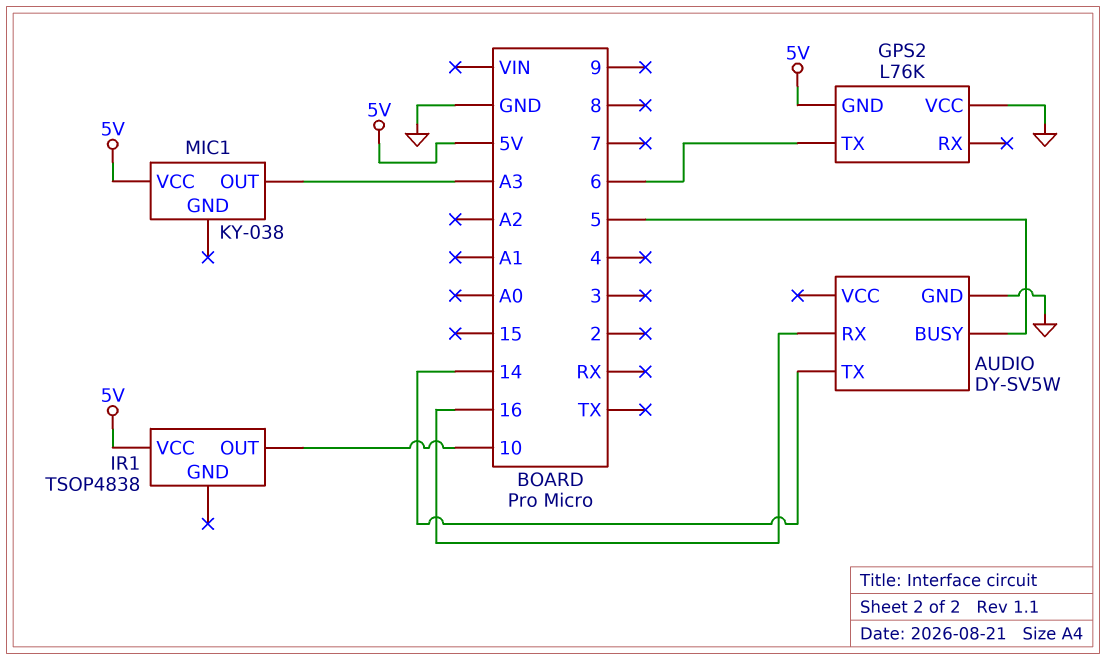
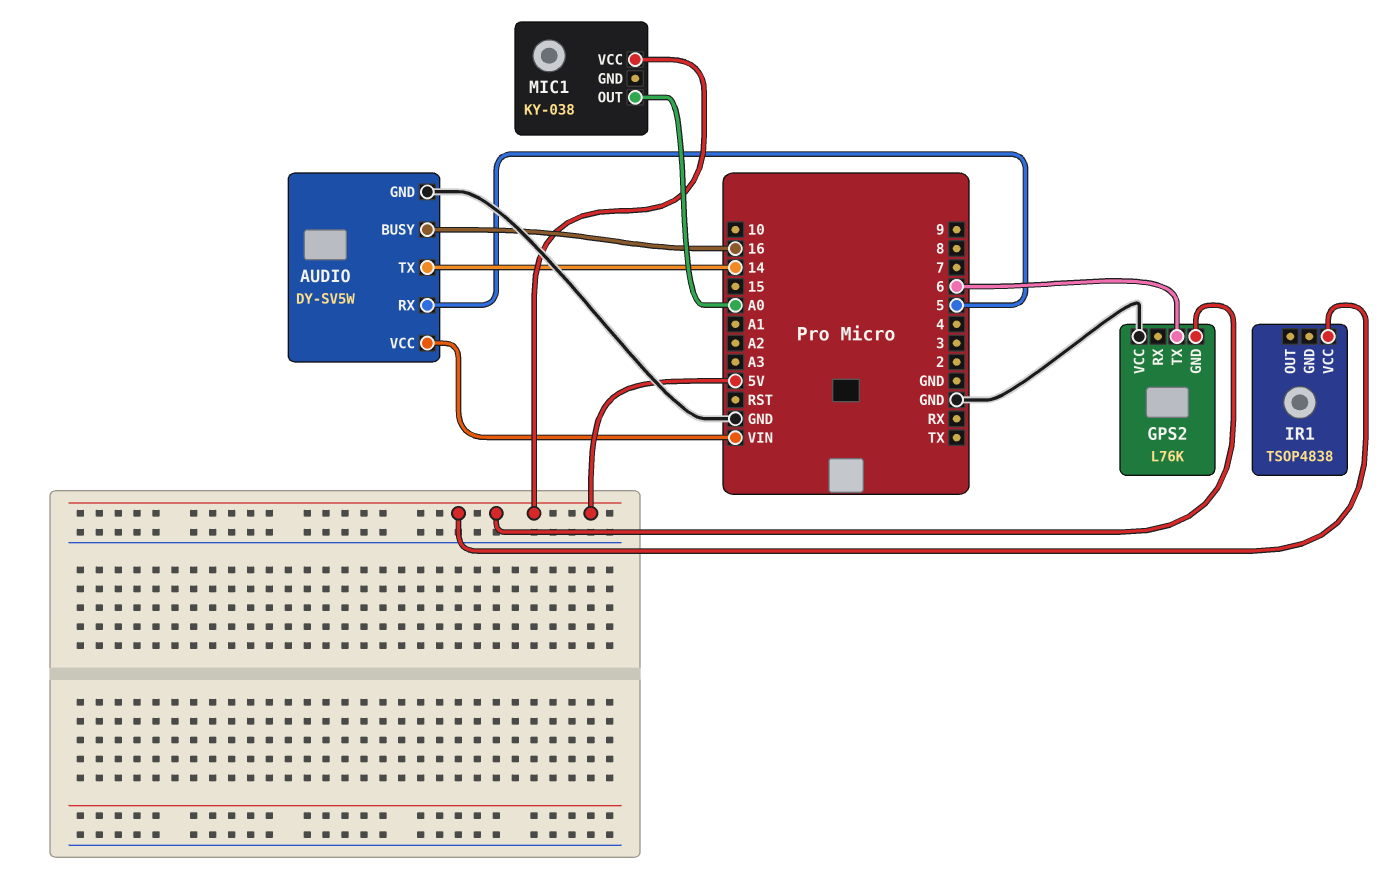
AUDIO pin BUSY: 5 -> 16
AUDIO pin RX: 16 -> 5
AUDIO pin VCC: none -> VIN
IR1 pin OUT: 10 -> none
MIC1 pin OUT: A3 -> A0

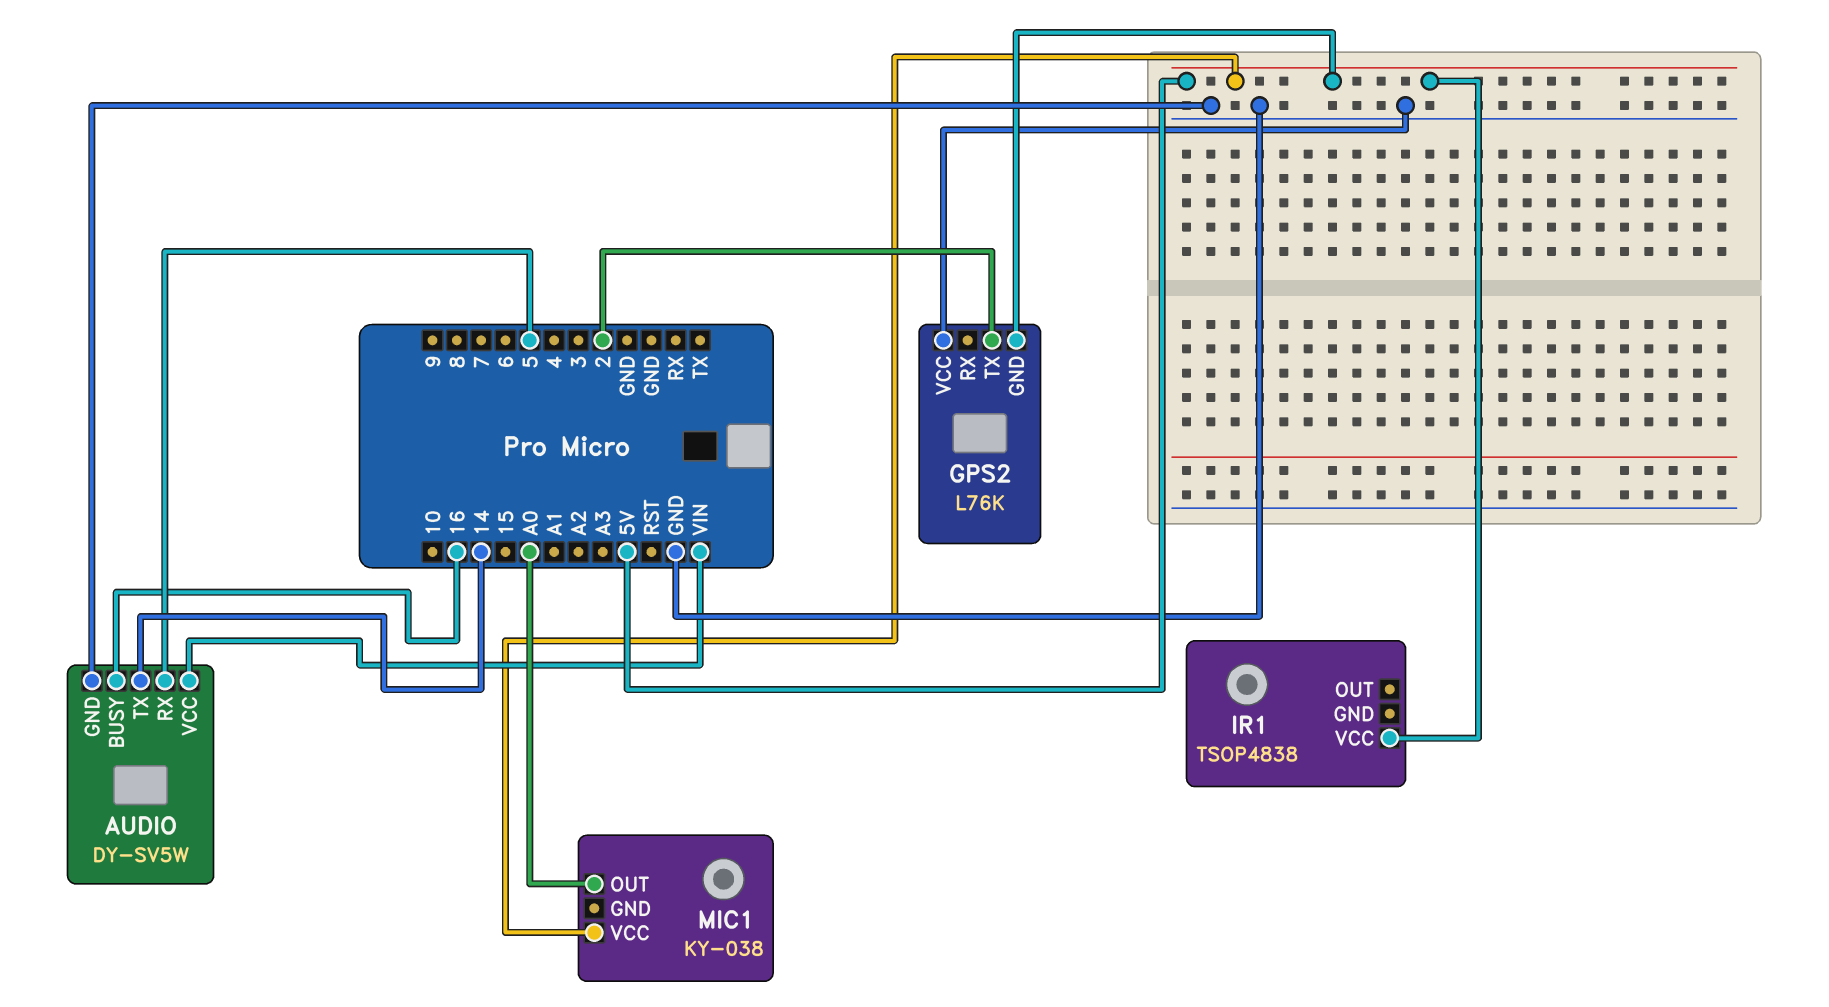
GPS2 pin TX: 6 -> 2

